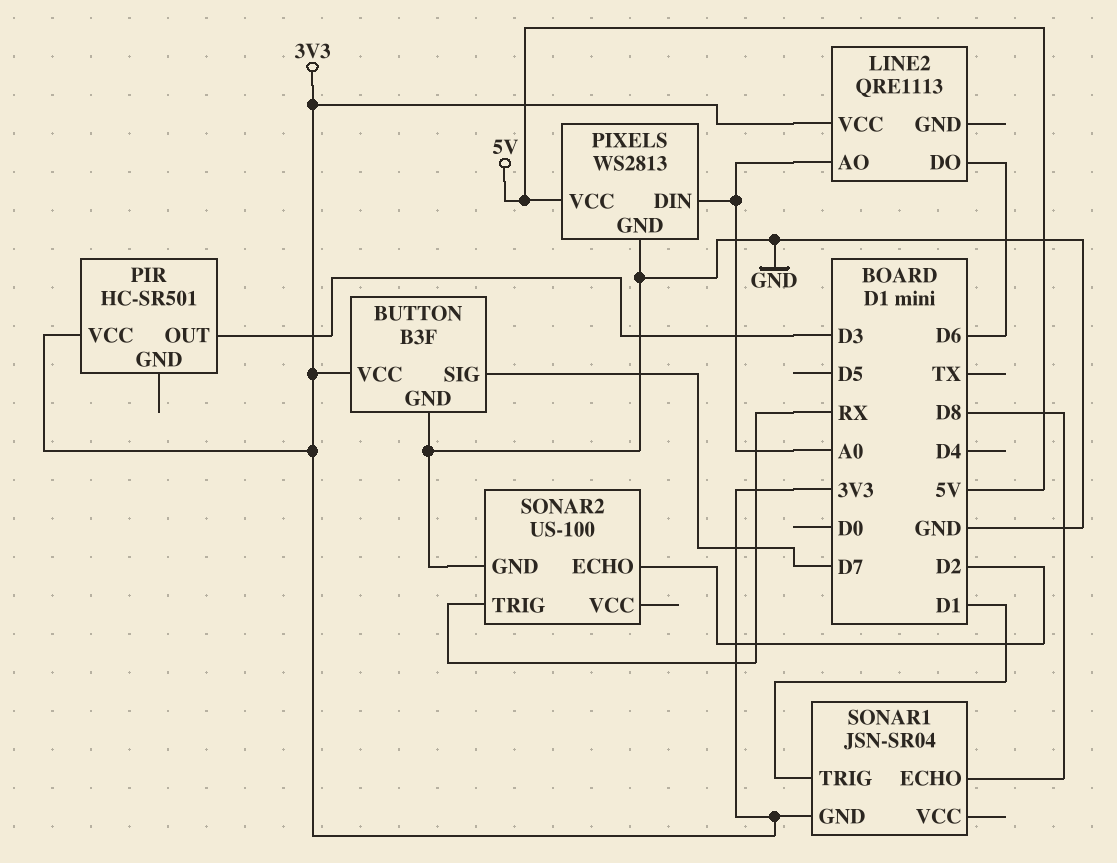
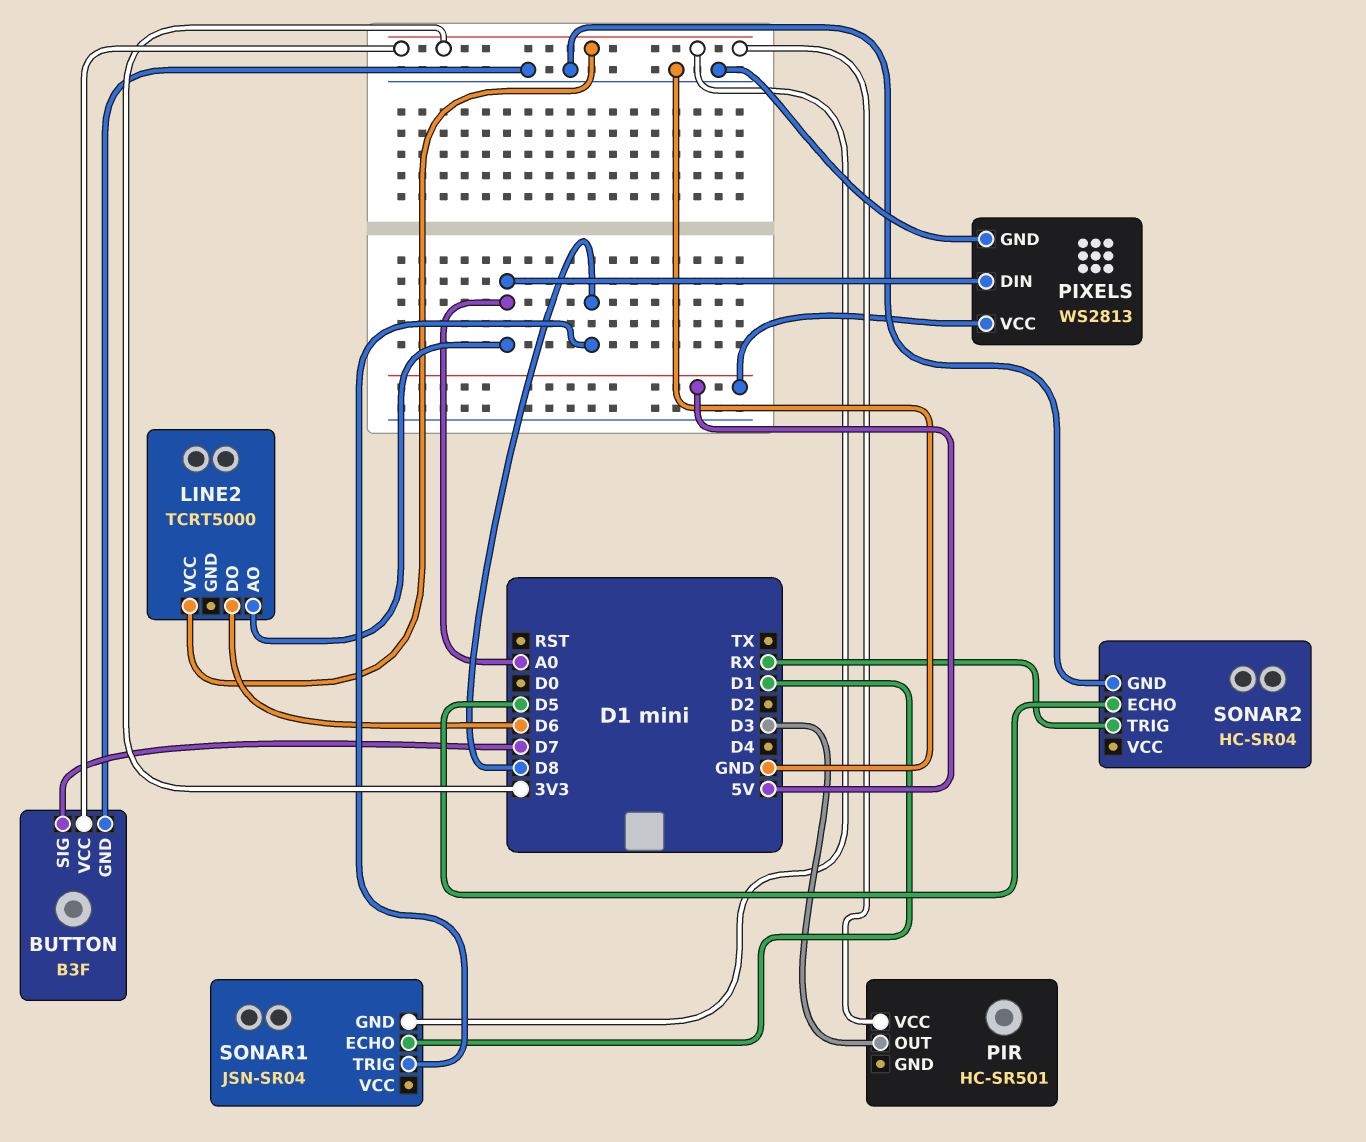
LINE2: QRE1113 -> TCRT5000
SONAR1 pin ECHO: D8 -> D1
SONAR1 pin TRIG: D1 -> D8
SONAR2: US-100 -> HC-SR04
SONAR2 pin ECHO: D2 -> D5

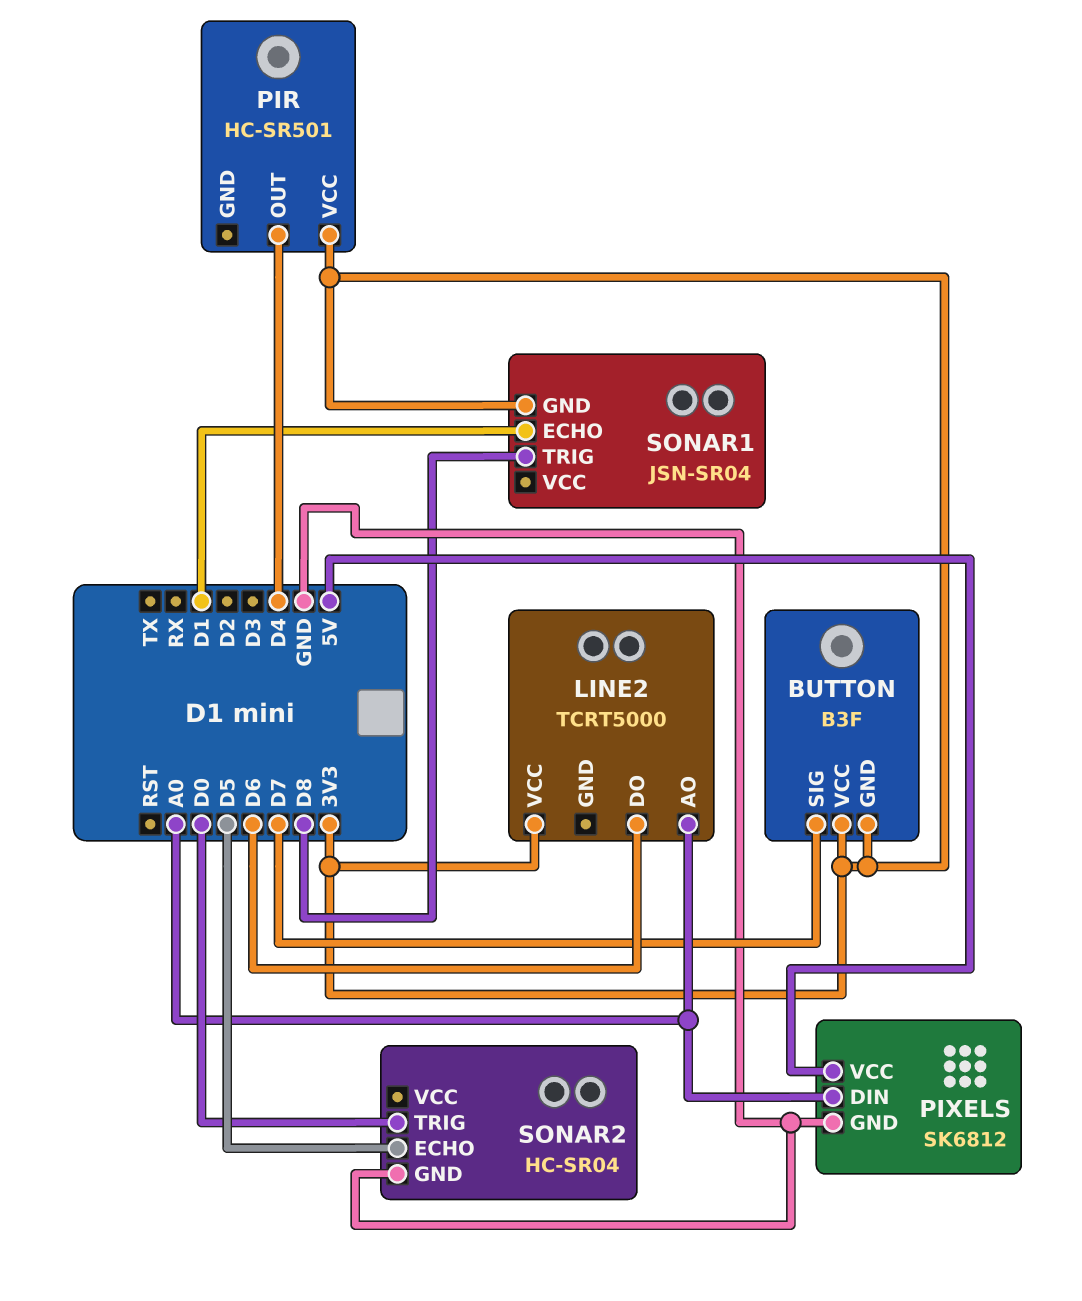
BUTTON pin GND: GND -> 3V3
PIR pin OUT: D3 -> D4
PIXELS: WS2813 -> SK6812
SONAR2 pin TRIG: RX -> D0

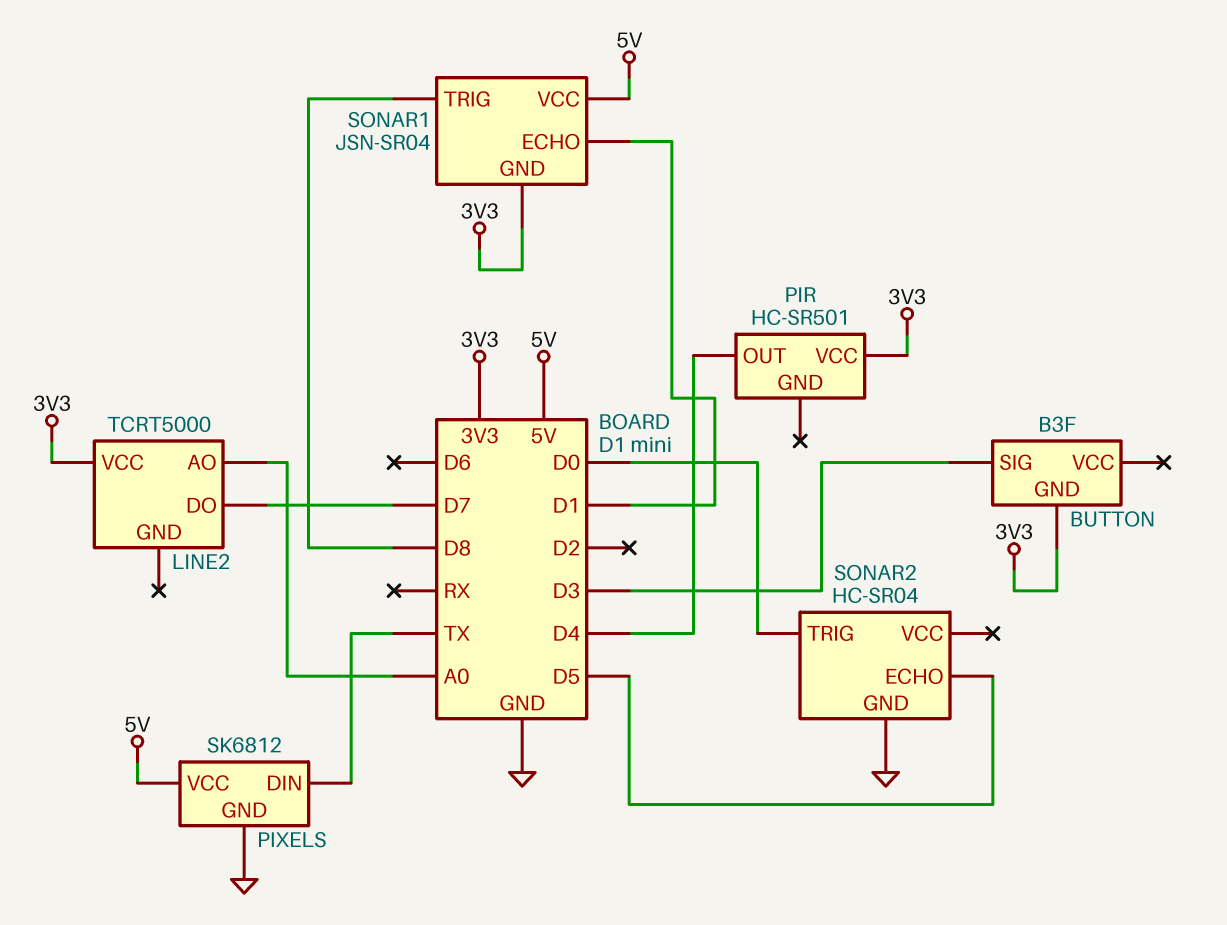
BUTTON pin SIG: D7 -> D3
BUTTON pin VCC: 3V3 -> none
LINE2 pin DO: D6 -> D7
PIXELS pin DIN: A0 -> TX
SONAR1 pin VCC: none -> 5V

